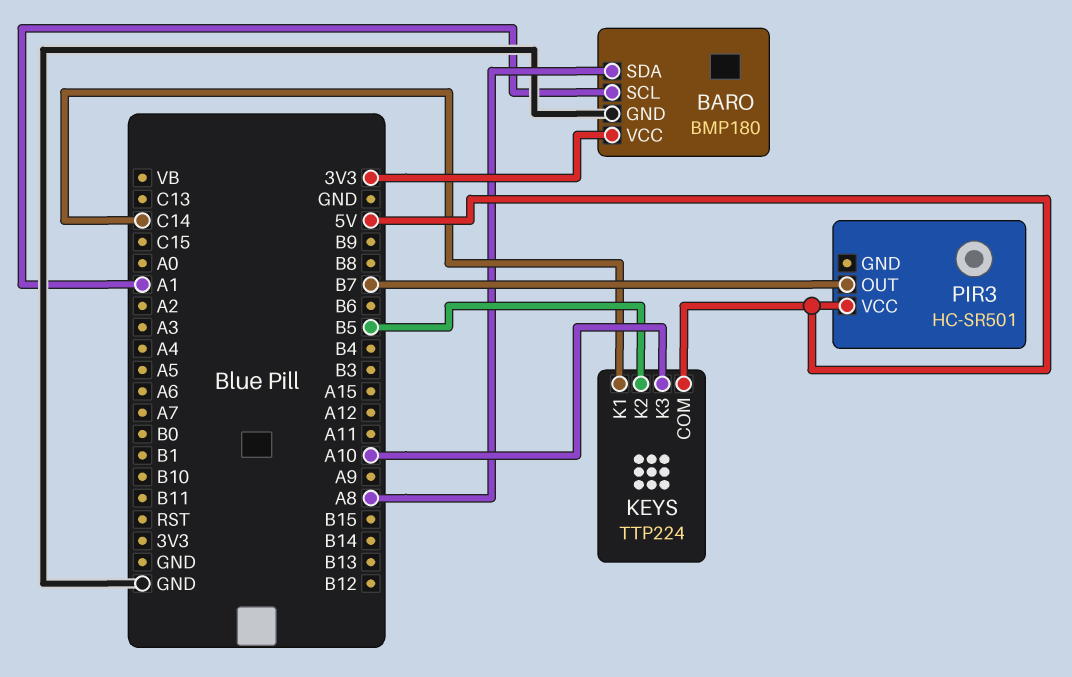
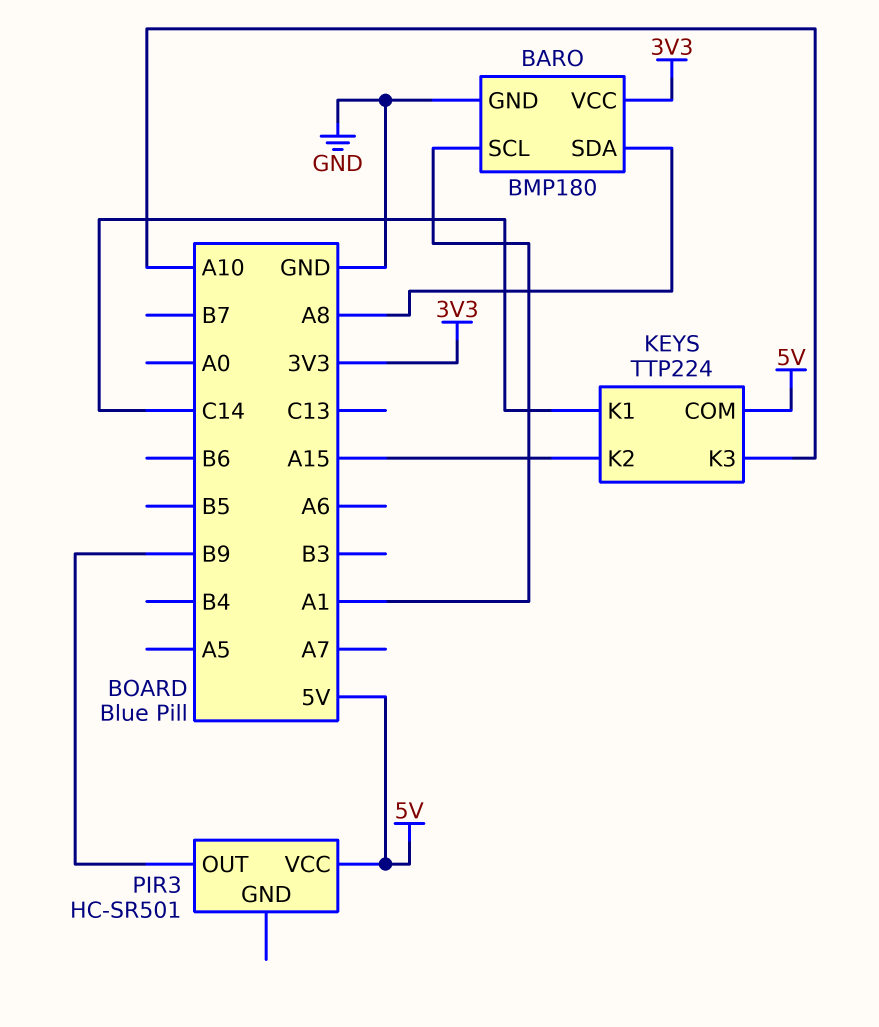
KEYS pin K2: B5 -> A15
PIR3 pin OUT: B7 -> B9

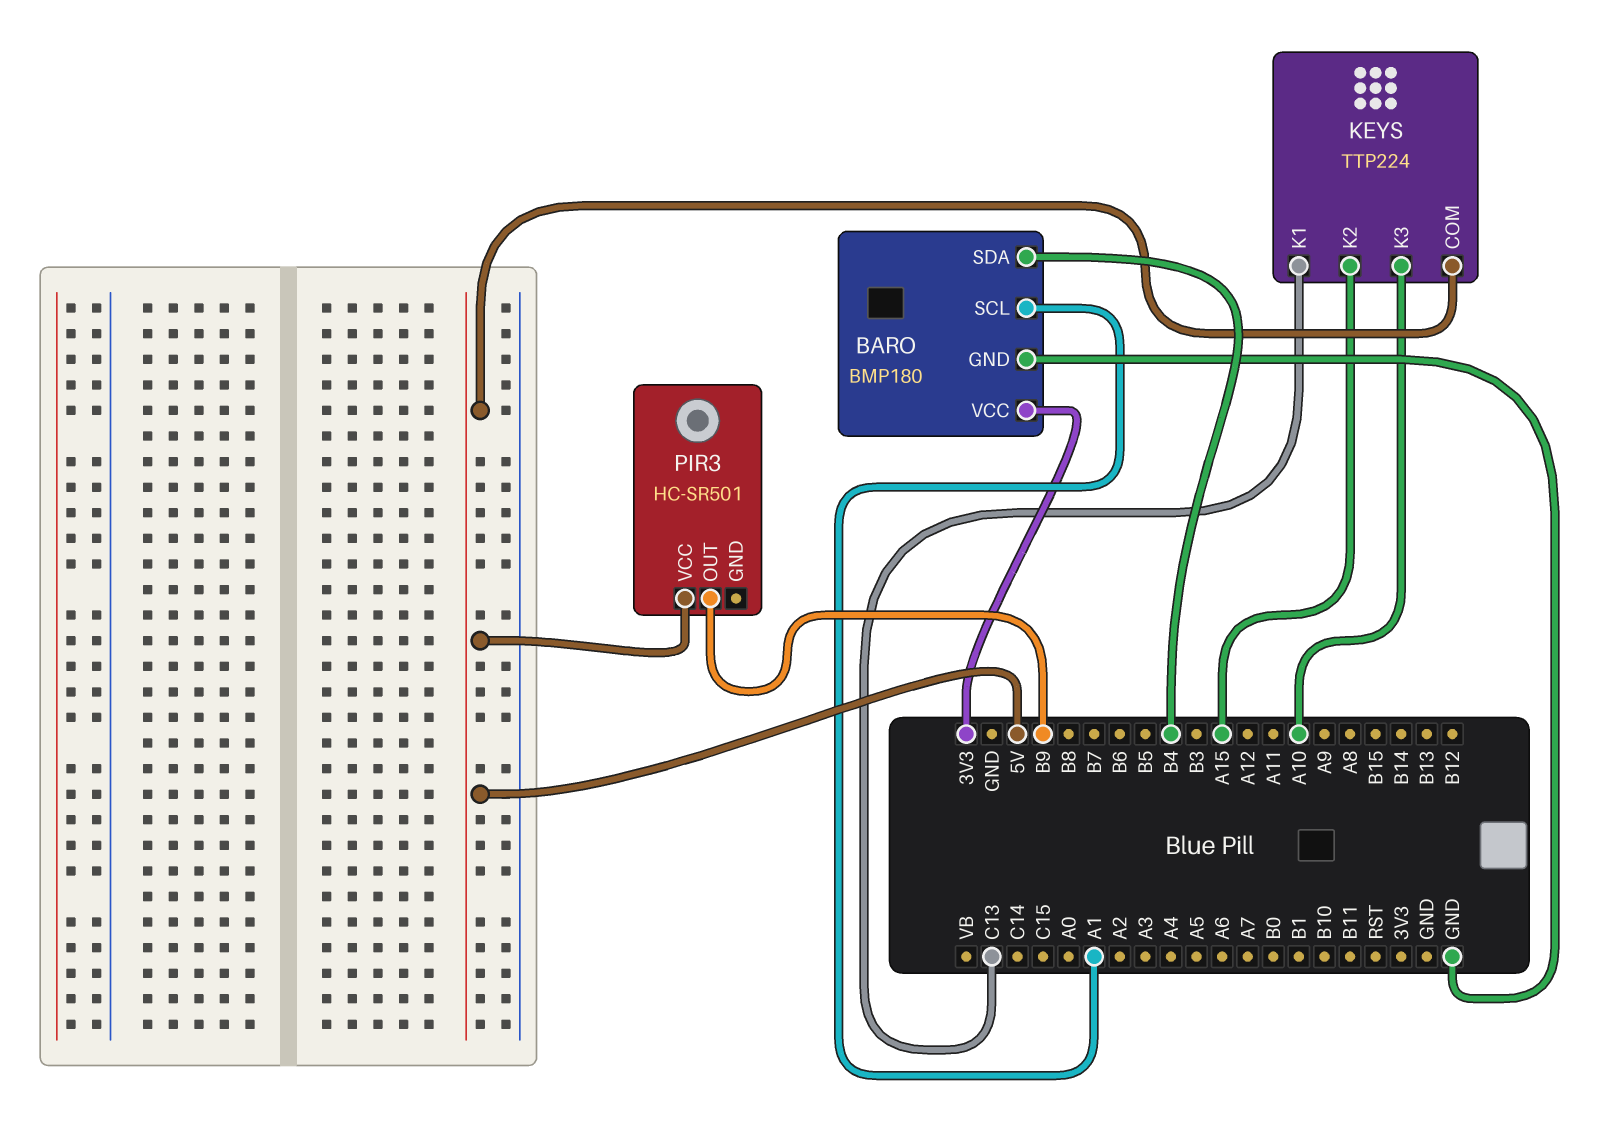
BARO pin SDA: A8 -> B4
KEYS pin K1: C14 -> C13

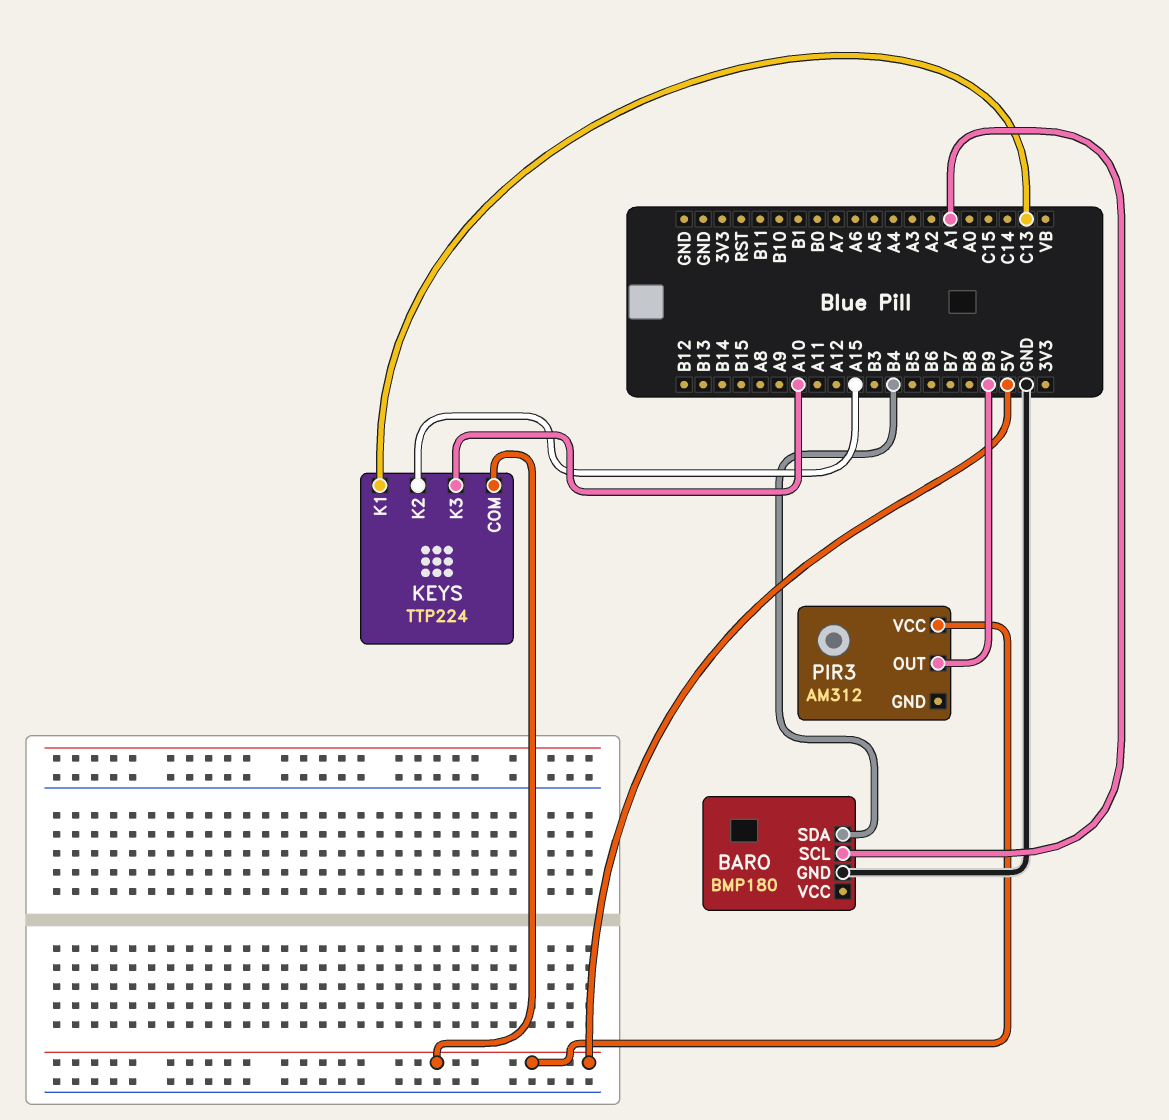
BARO pin VCC: 3V3 -> none
PIR3: HC-SR501 -> AM312

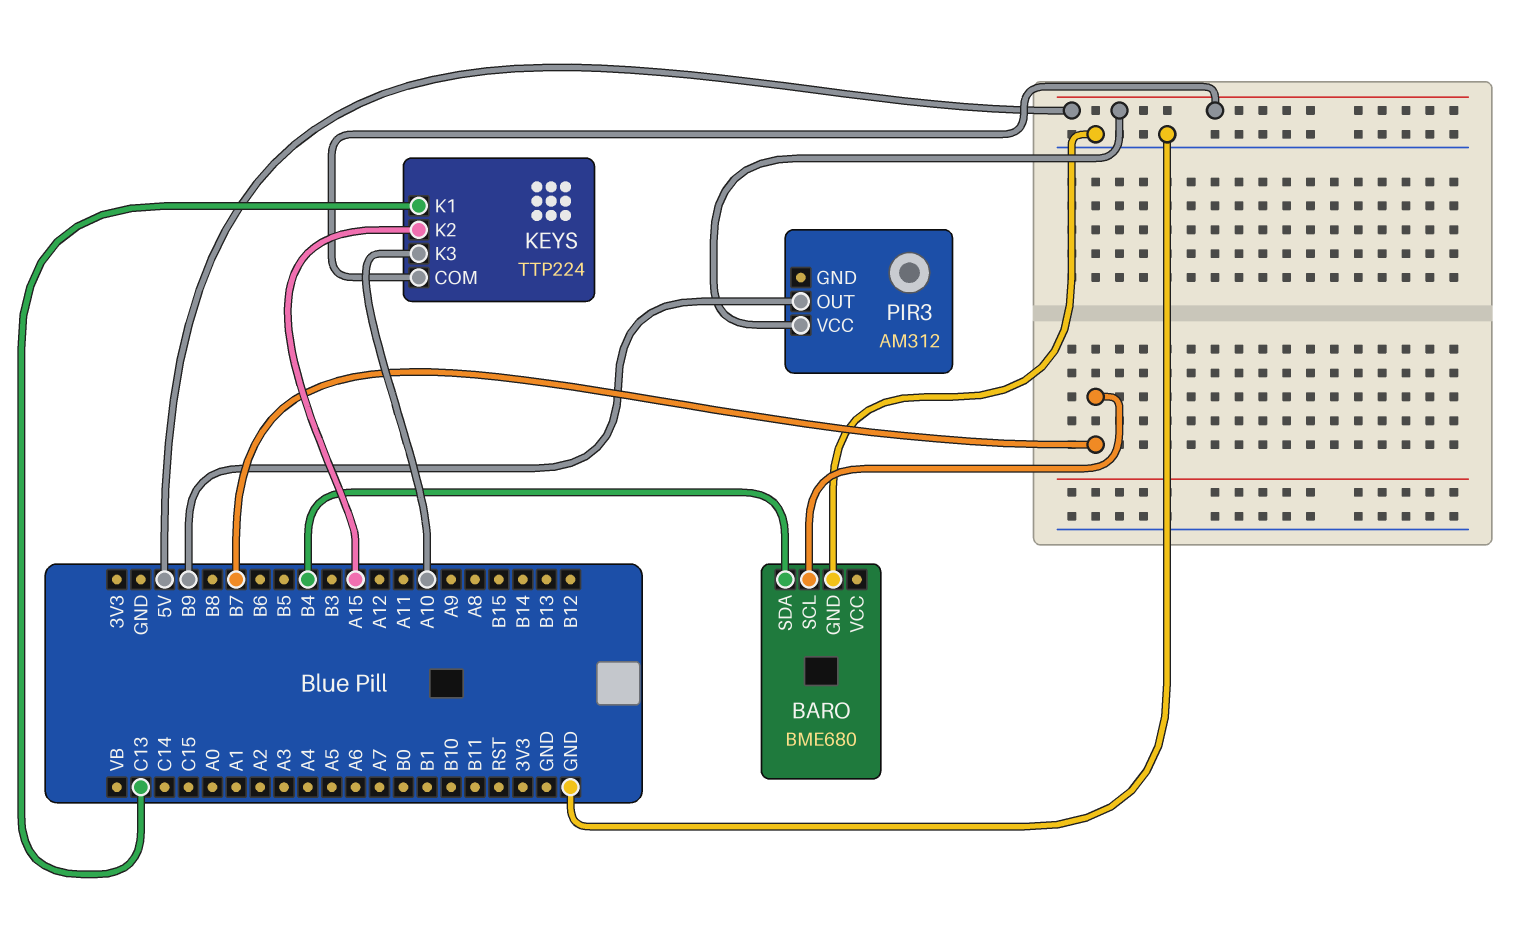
BARO: BMP180 -> BME680
BARO pin SCL: A1 -> B7

